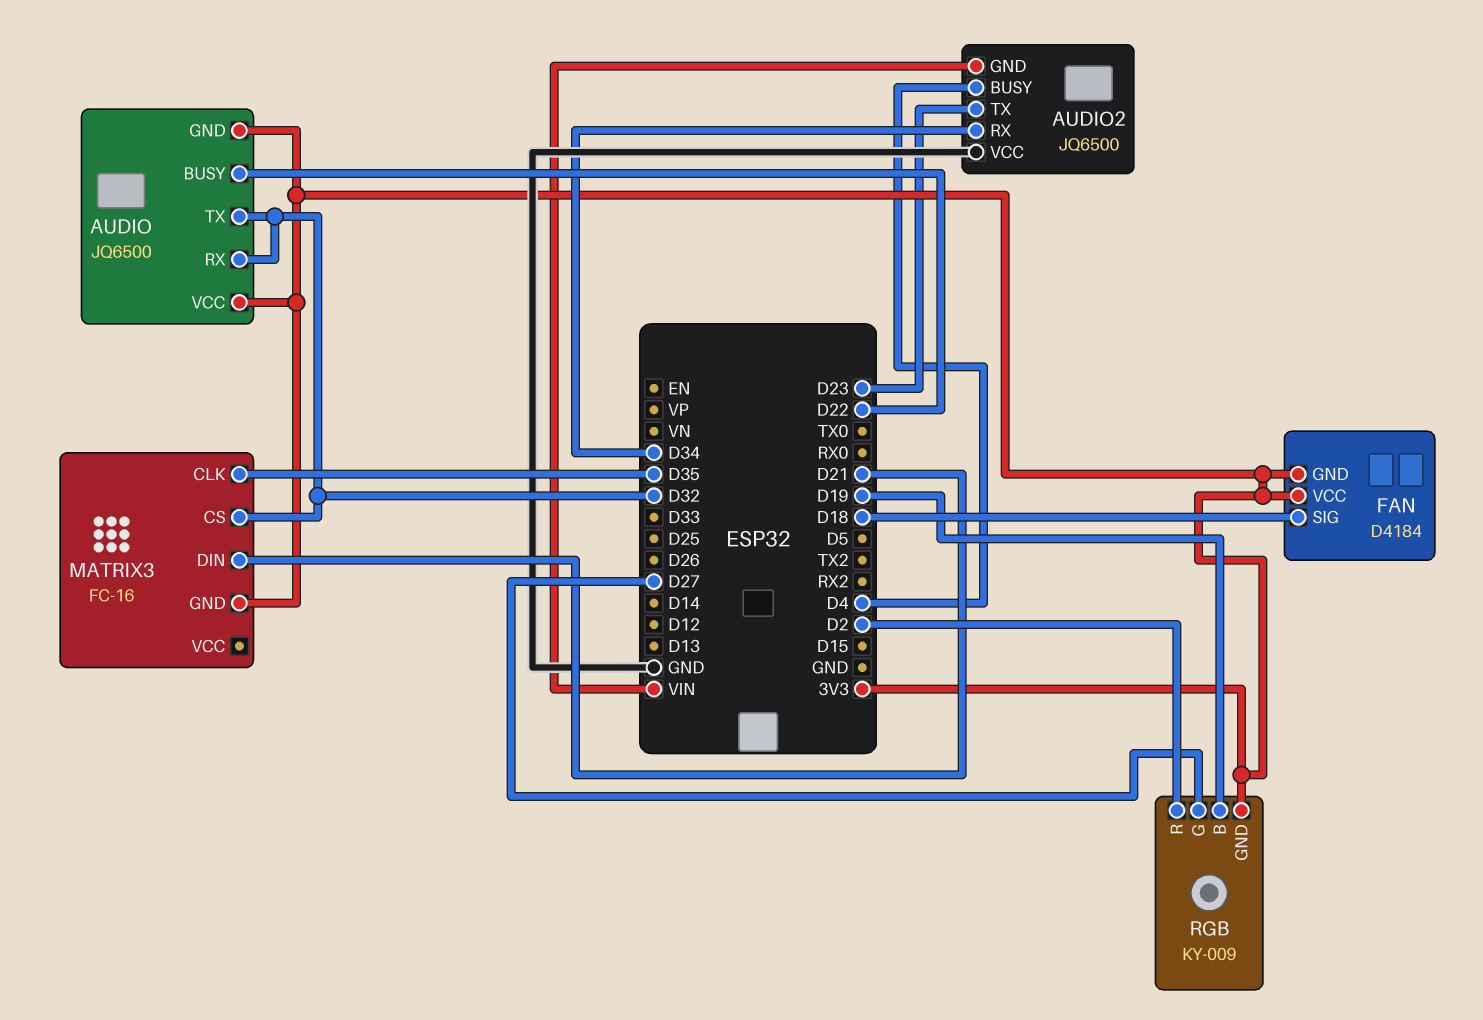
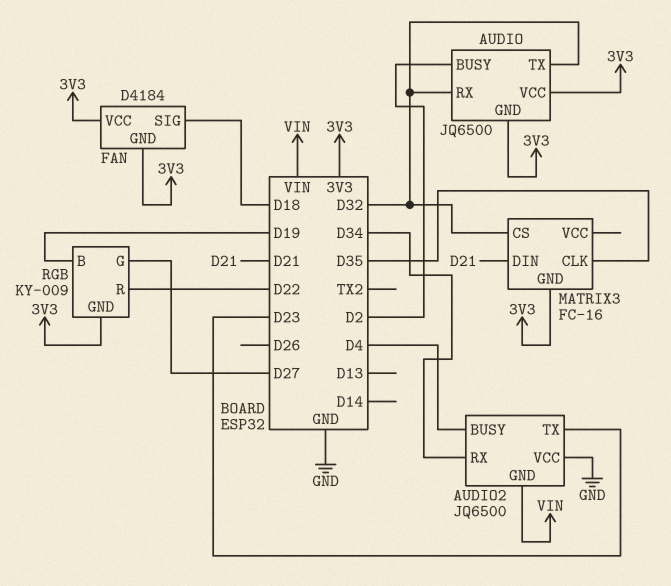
AUDIO pin BUSY: D22 -> D2
RGB pin R: D2 -> D22

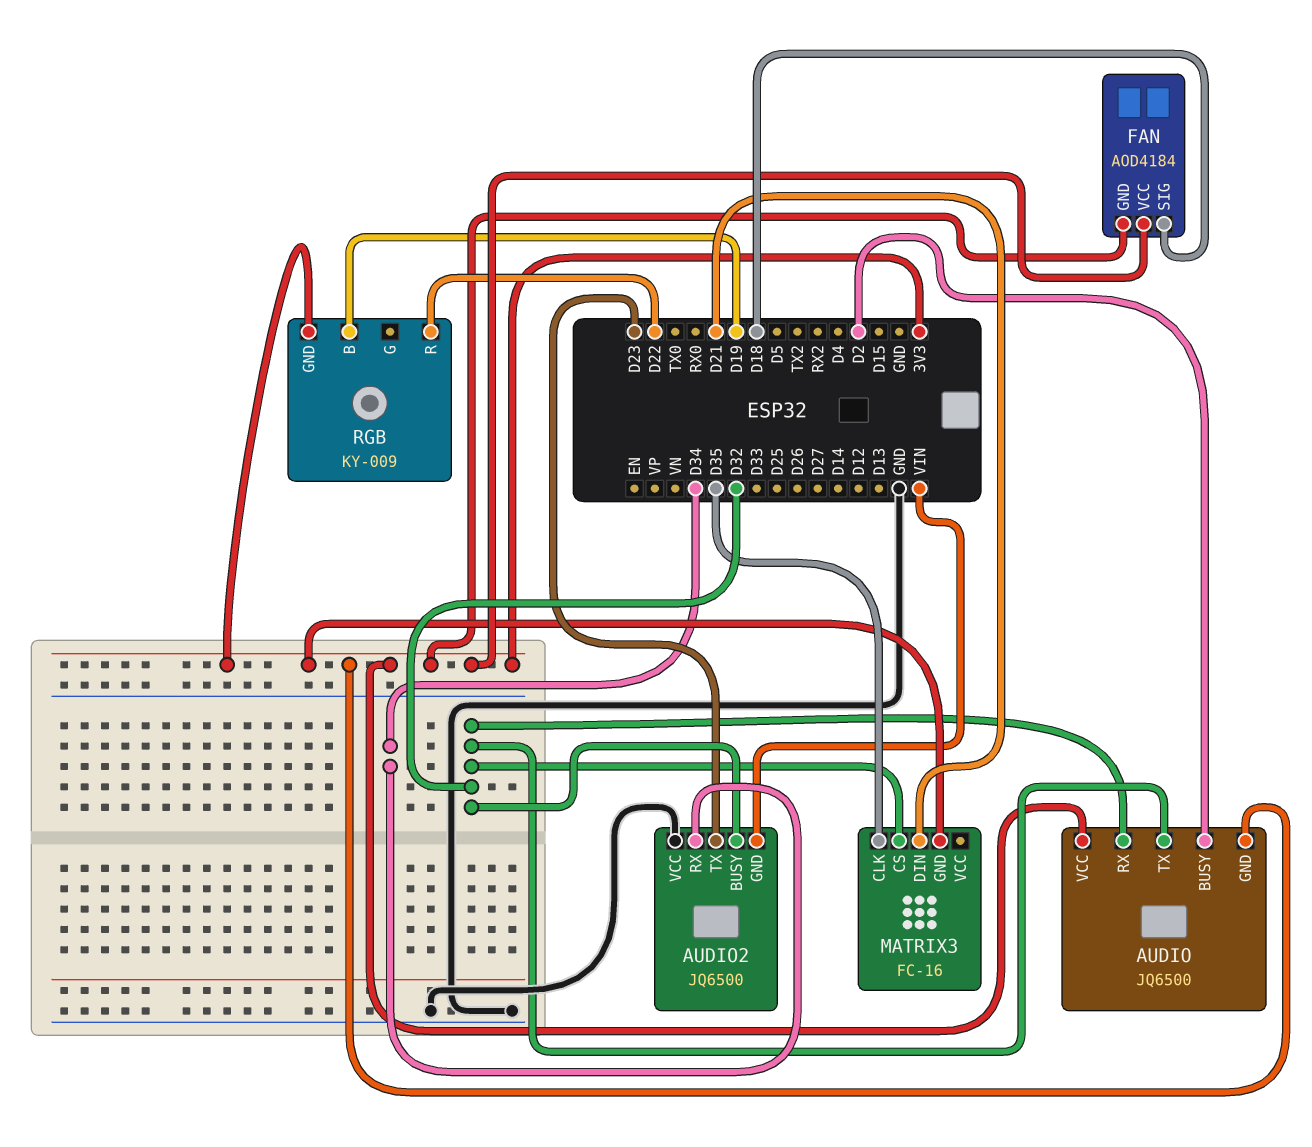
AUDIO2 pin BUSY: D4 -> D32
FAN: D4184 -> AOD4184
RGB pin G: D27 -> none

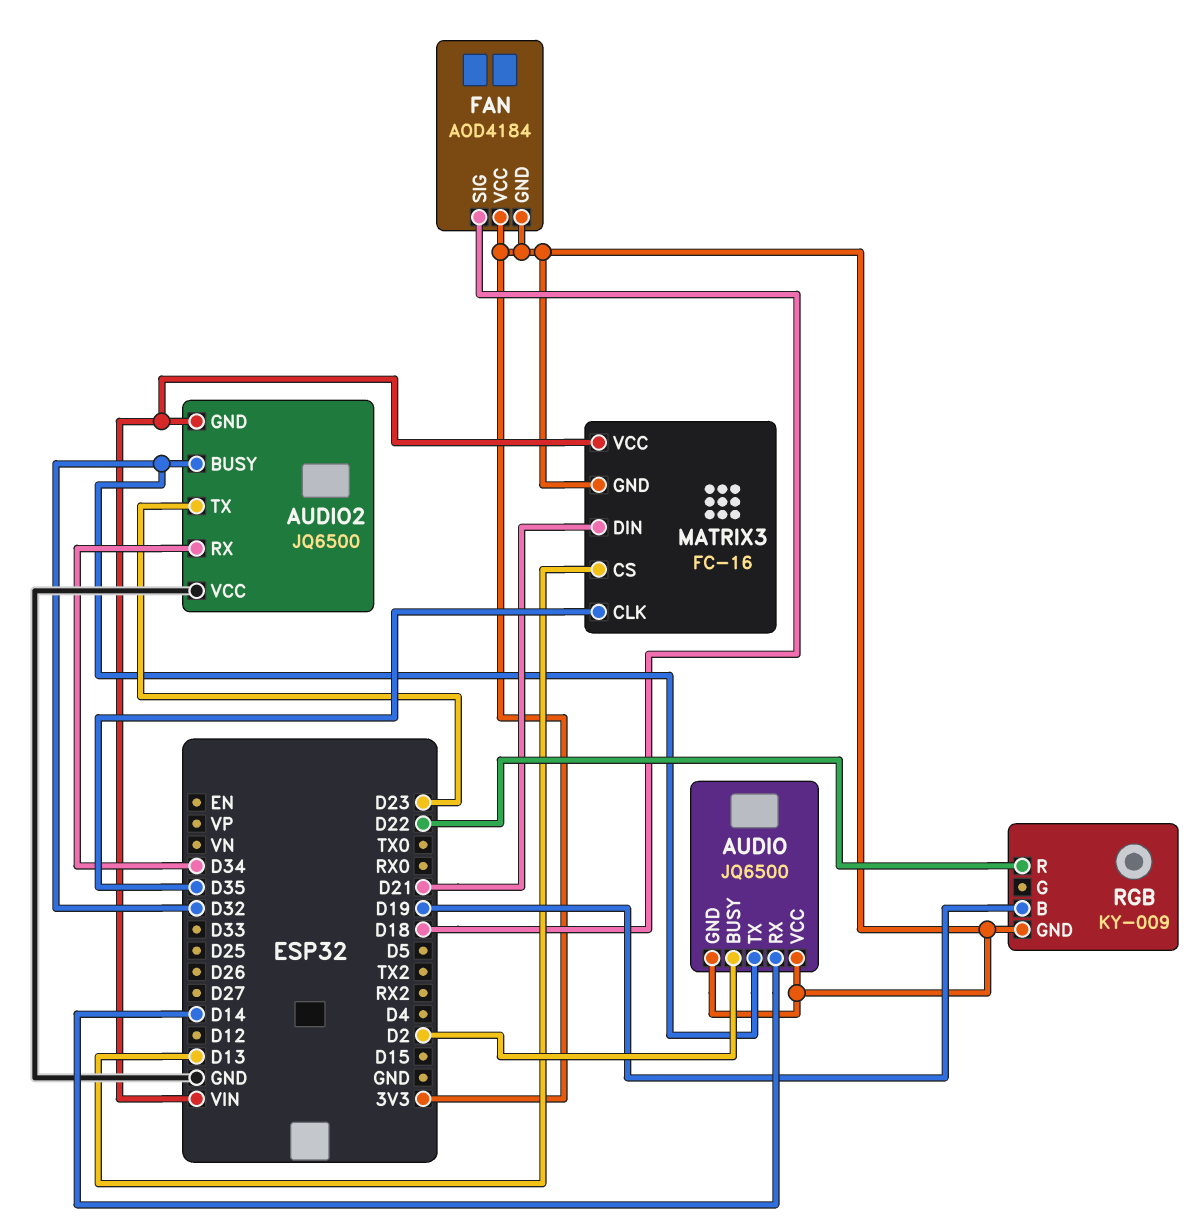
AUDIO pin RX: D32 -> D14
MATRIX3 pin CS: D32 -> D13
MATRIX3 pin VCC: none -> VIN

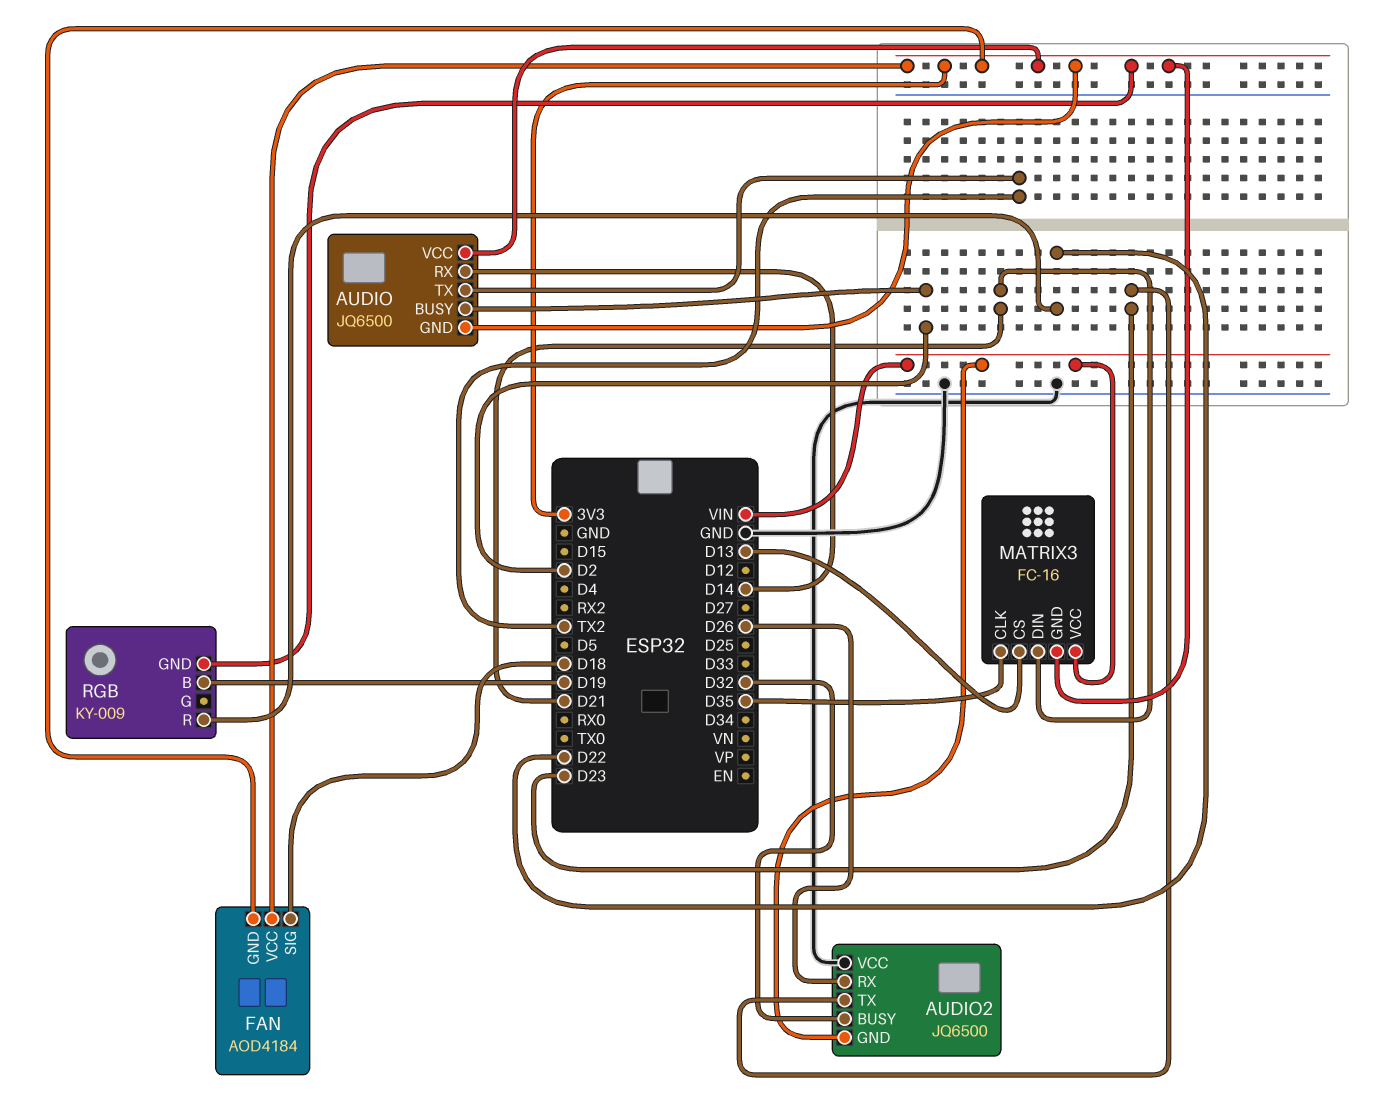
AUDIO pin TX: D32 -> TX2
AUDIO2 pin RX: D34 -> D26

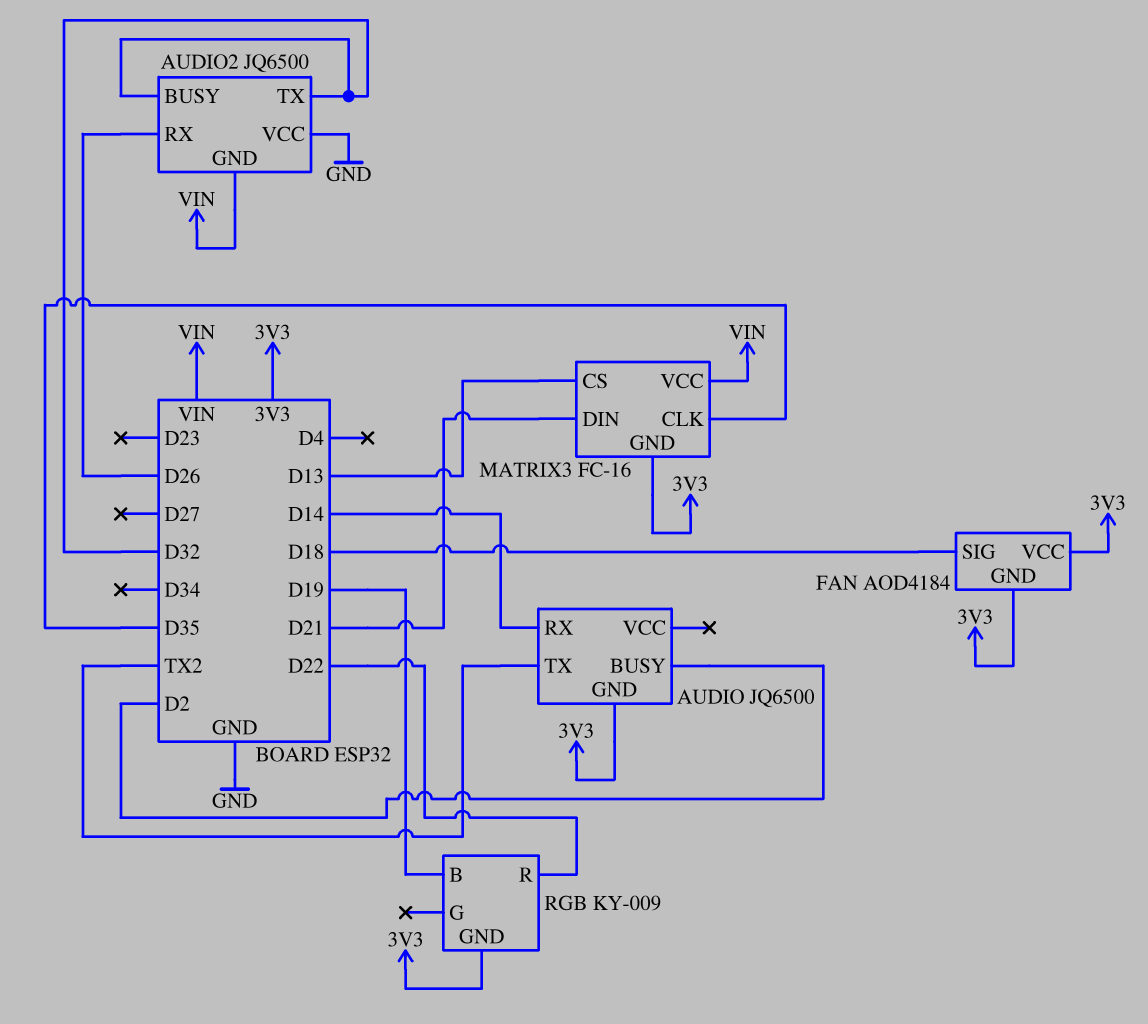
AUDIO pin VCC: 3V3 -> none
AUDIO2 pin TX: D23 -> D32

